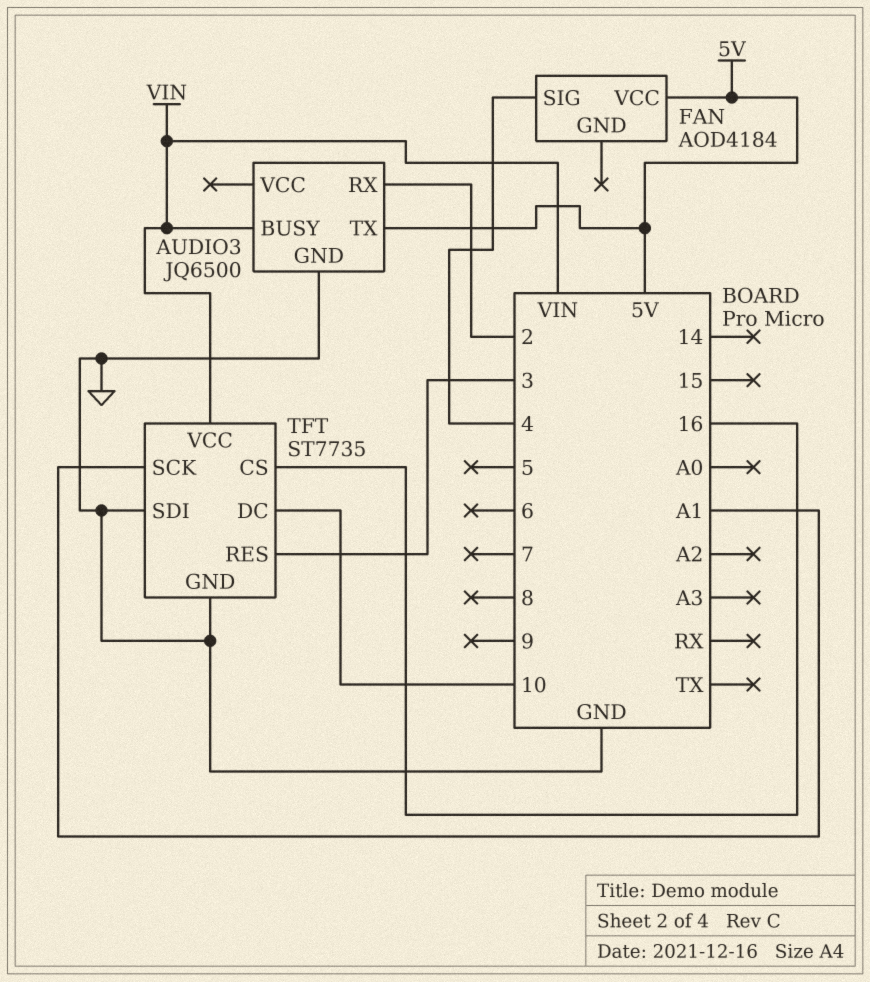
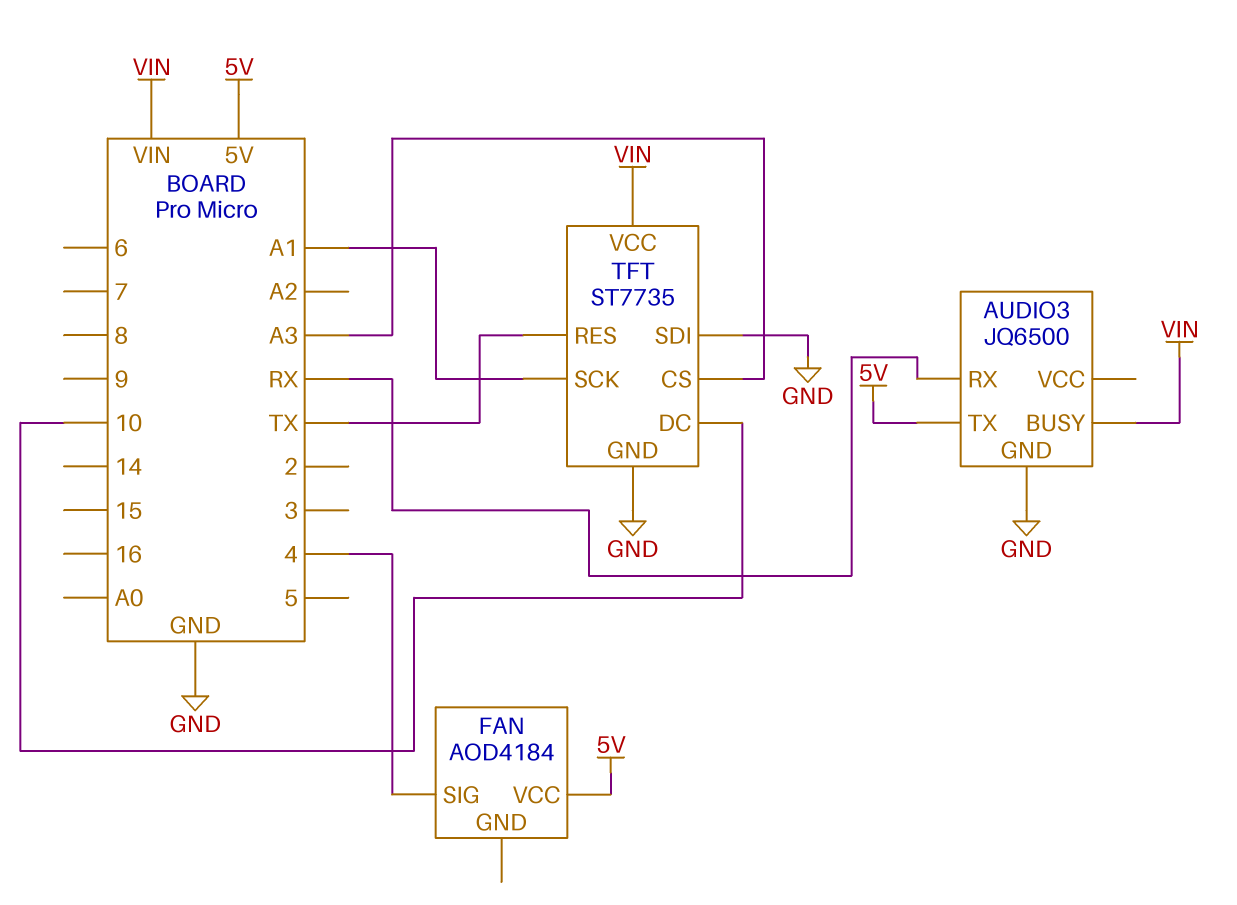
AUDIO3 pin RX: 2 -> RX
TFT pin CS: 16 -> A3
TFT pin RES: 3 -> TX

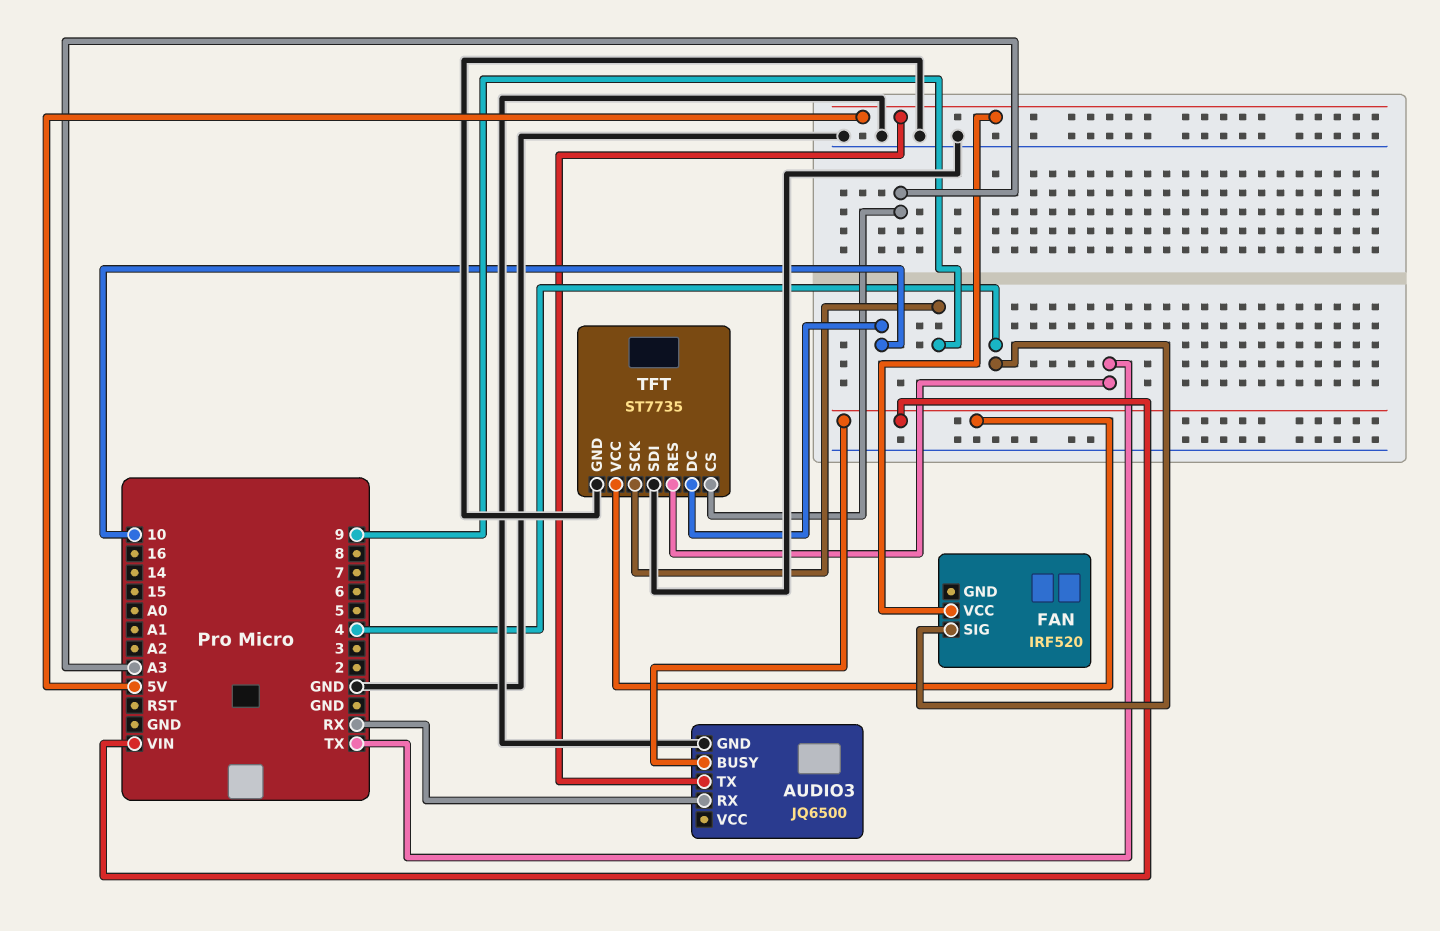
FAN: AOD4184 -> IRF520
TFT pin SCK: A1 -> 9

